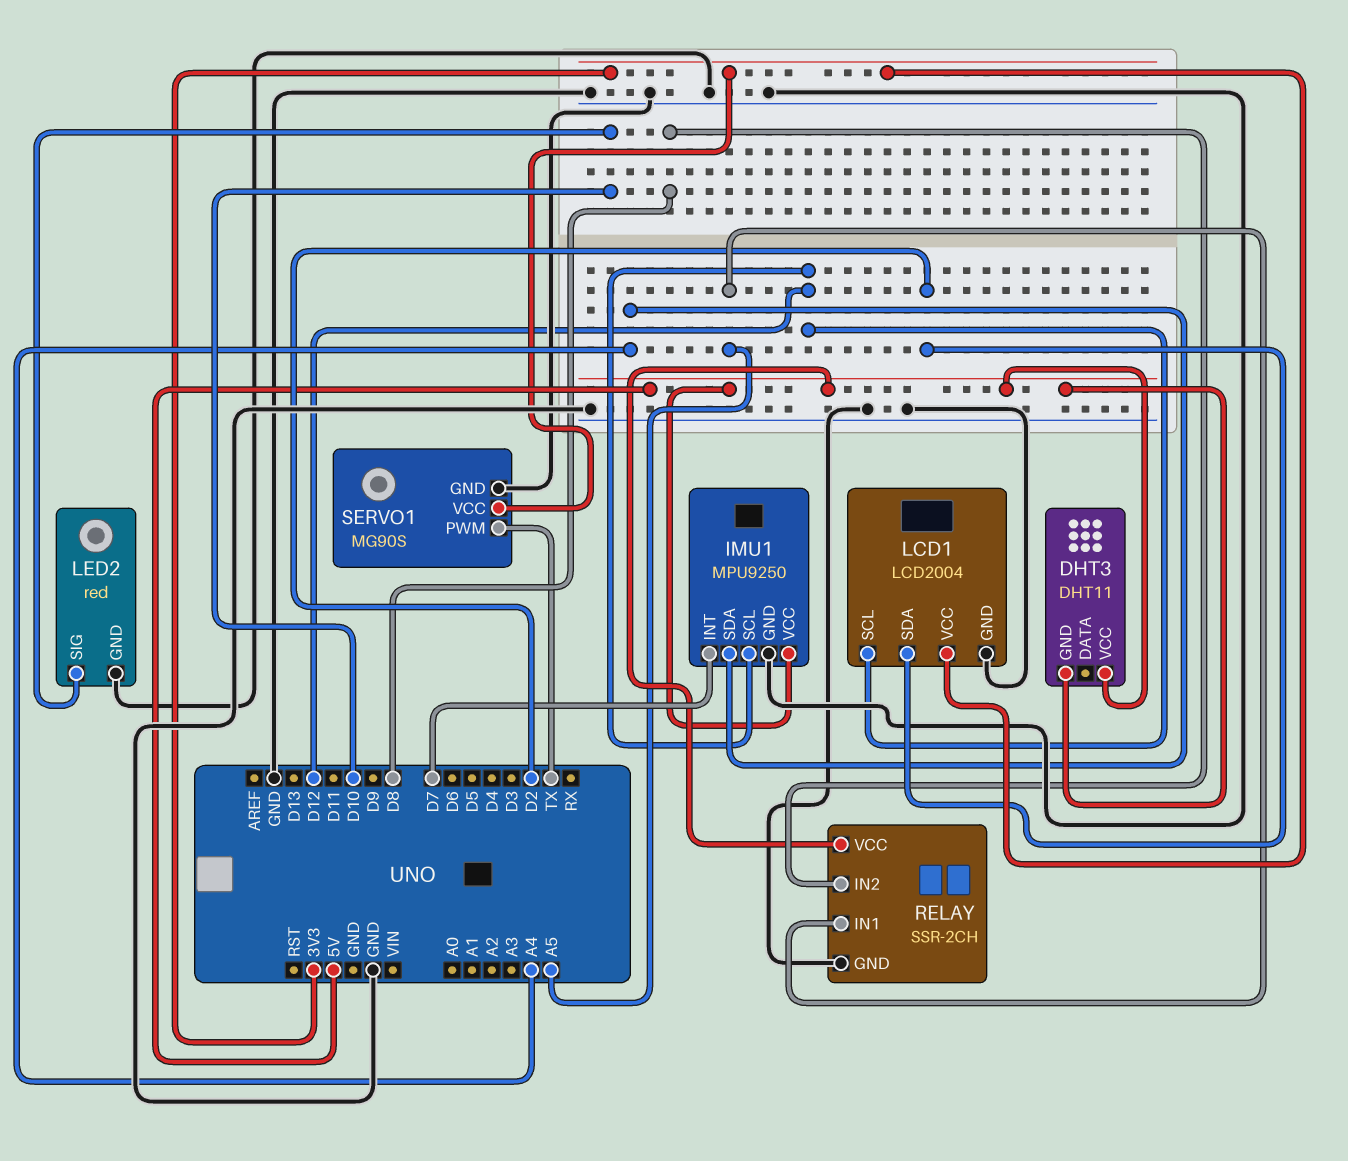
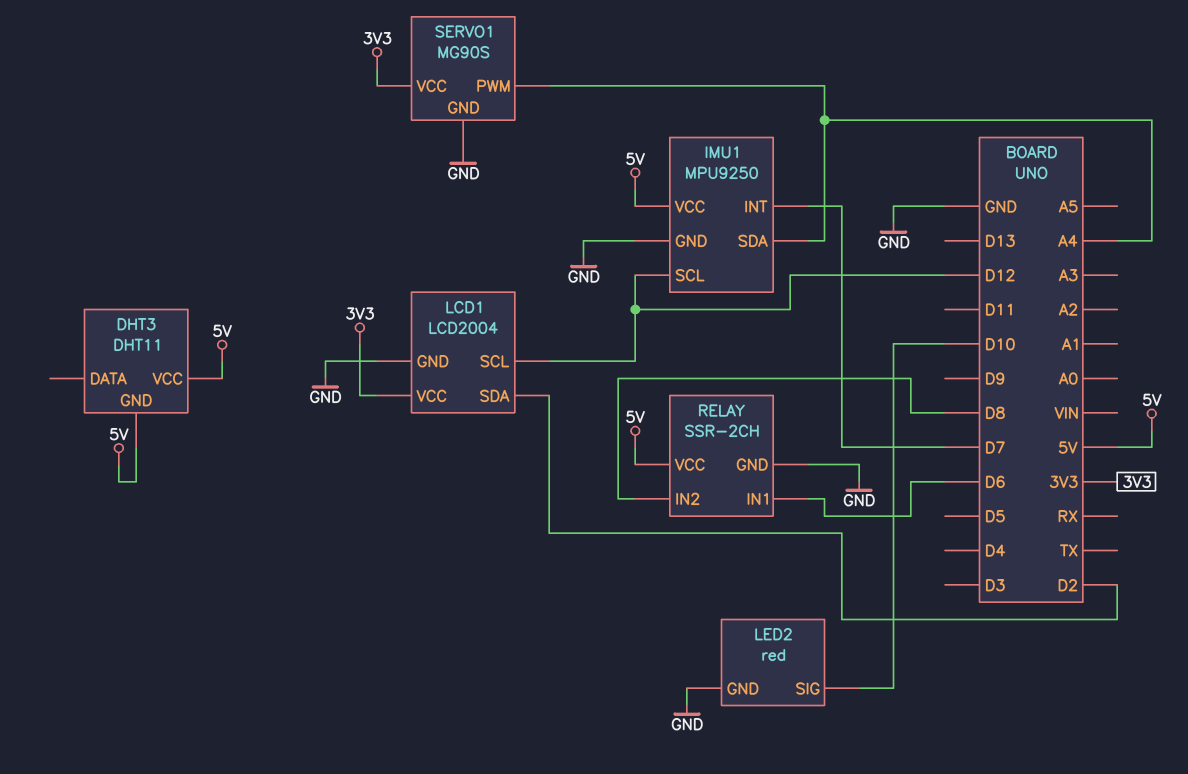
RELAY pin IN1: A5 -> D6
SERVO1 pin PWM: TX -> A4

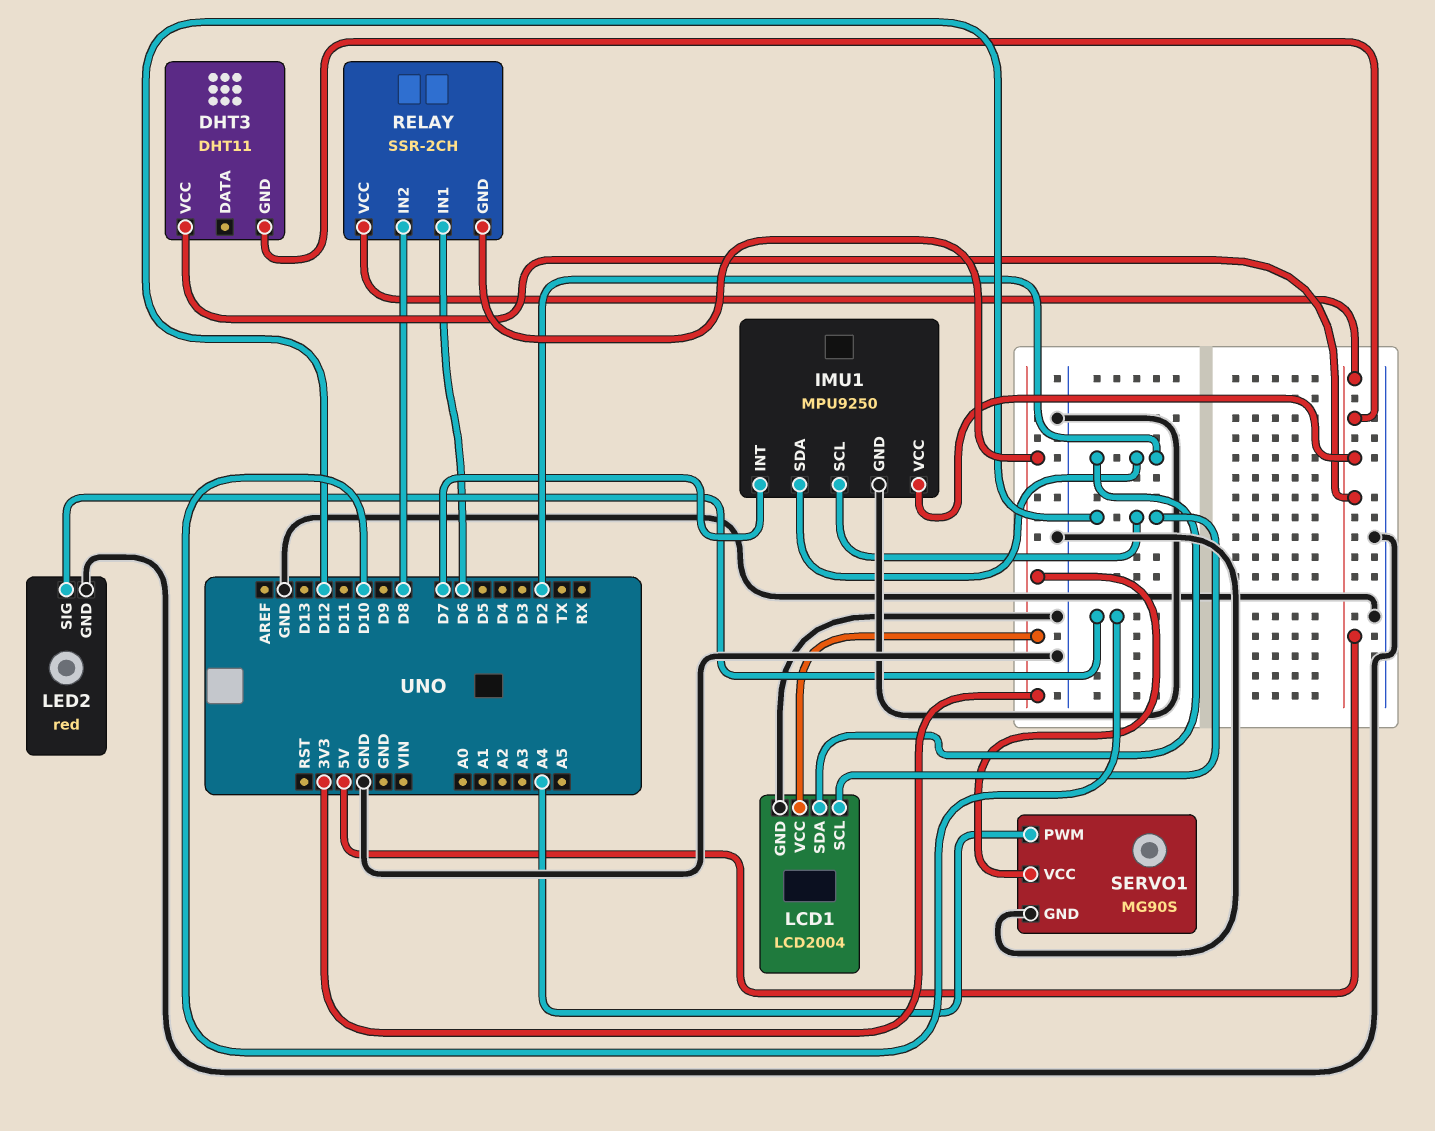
IMU1 pin SDA: A4 -> D2
RELAY pin GND: GND -> 3V3

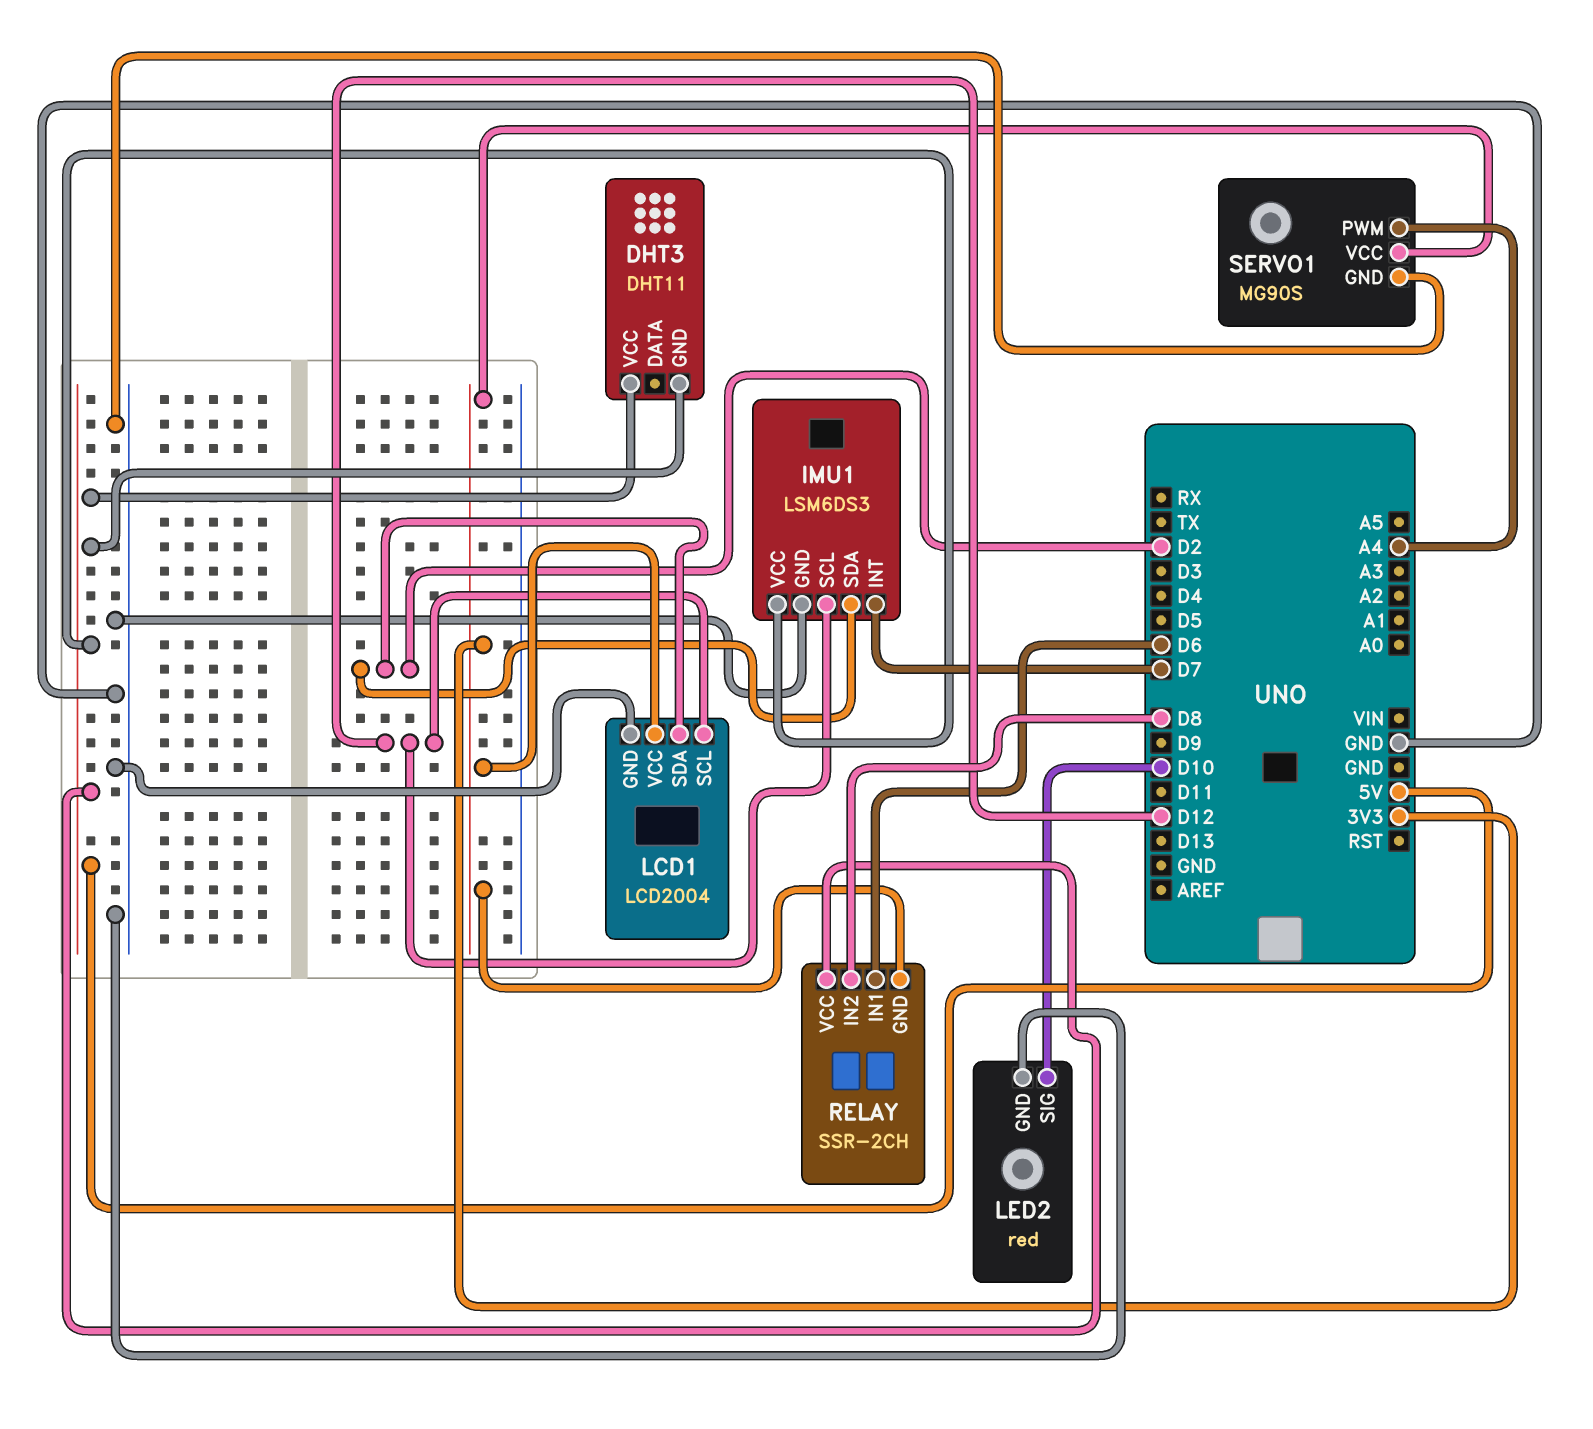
IMU1: MPU9250 -> LSM6DS3

